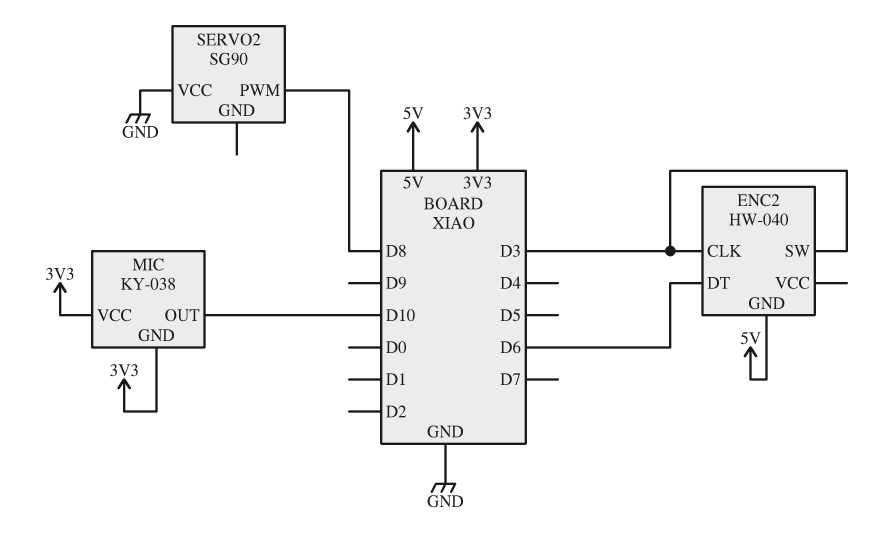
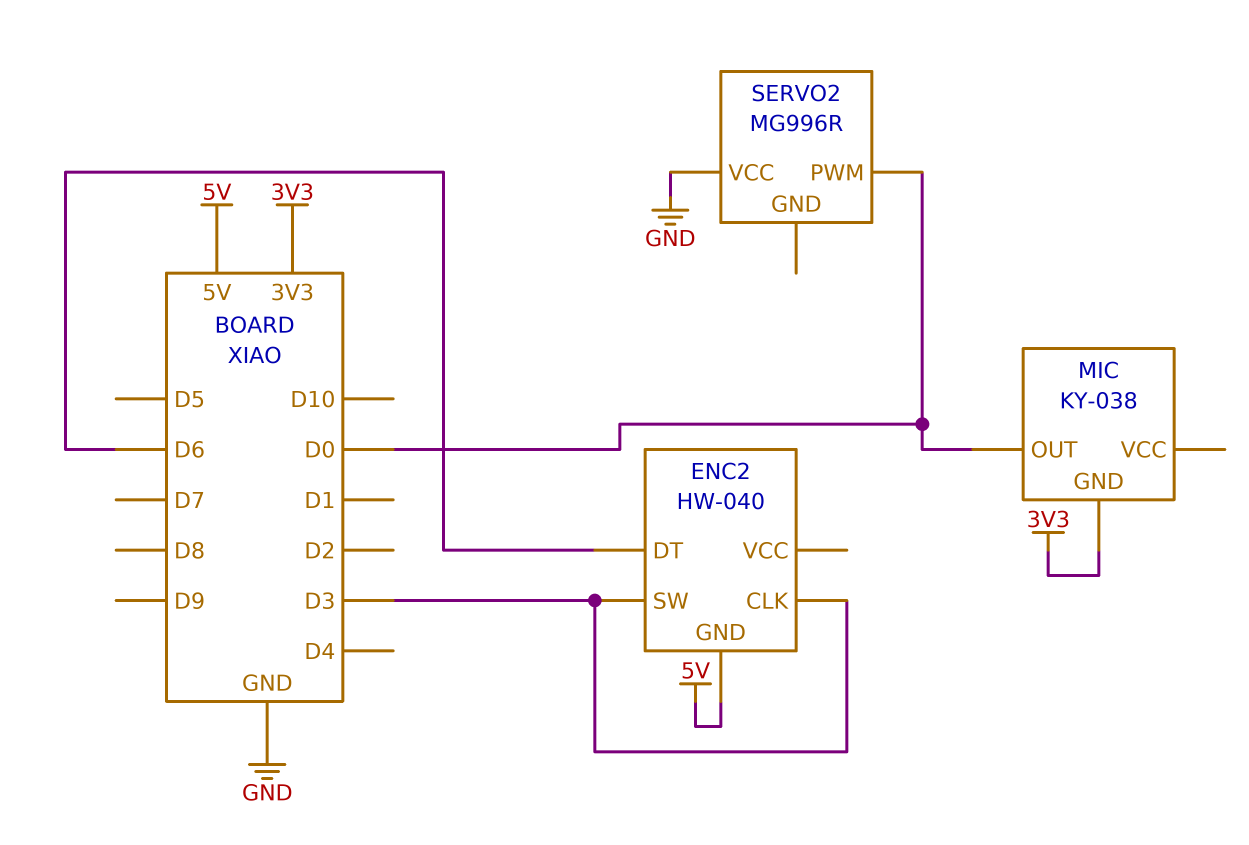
MIC pin OUT: D10 -> D0
MIC pin VCC: 3V3 -> none
SERVO2: SG90 -> MG996R
SERVO2 pin PWM: D8 -> D0

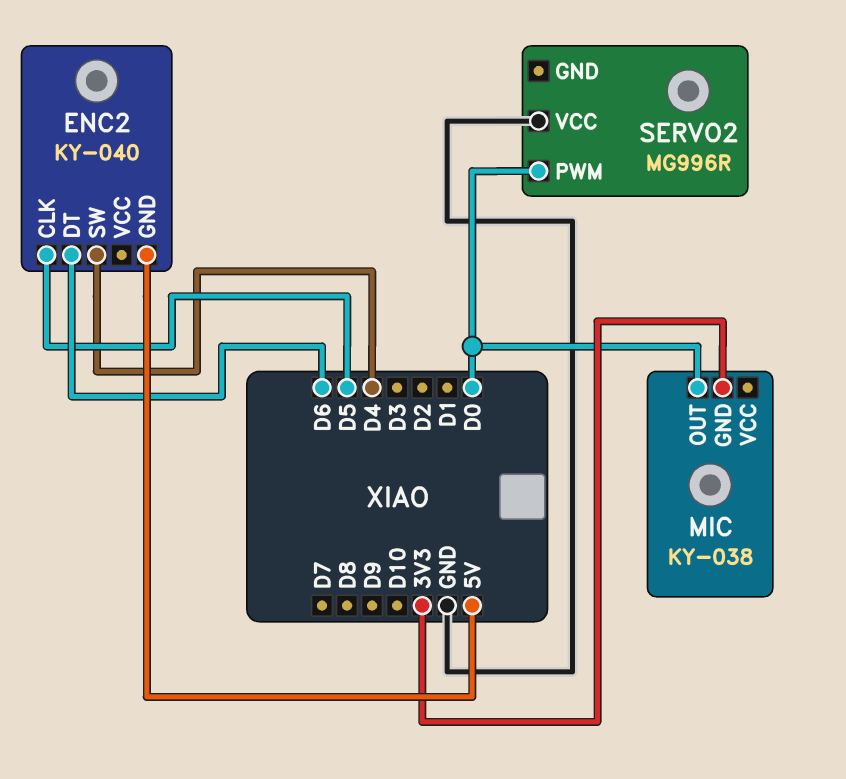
ENC2: HW-040 -> KY-040
ENC2 pin CLK: D3 -> D5
ENC2 pin SW: D3 -> D4

